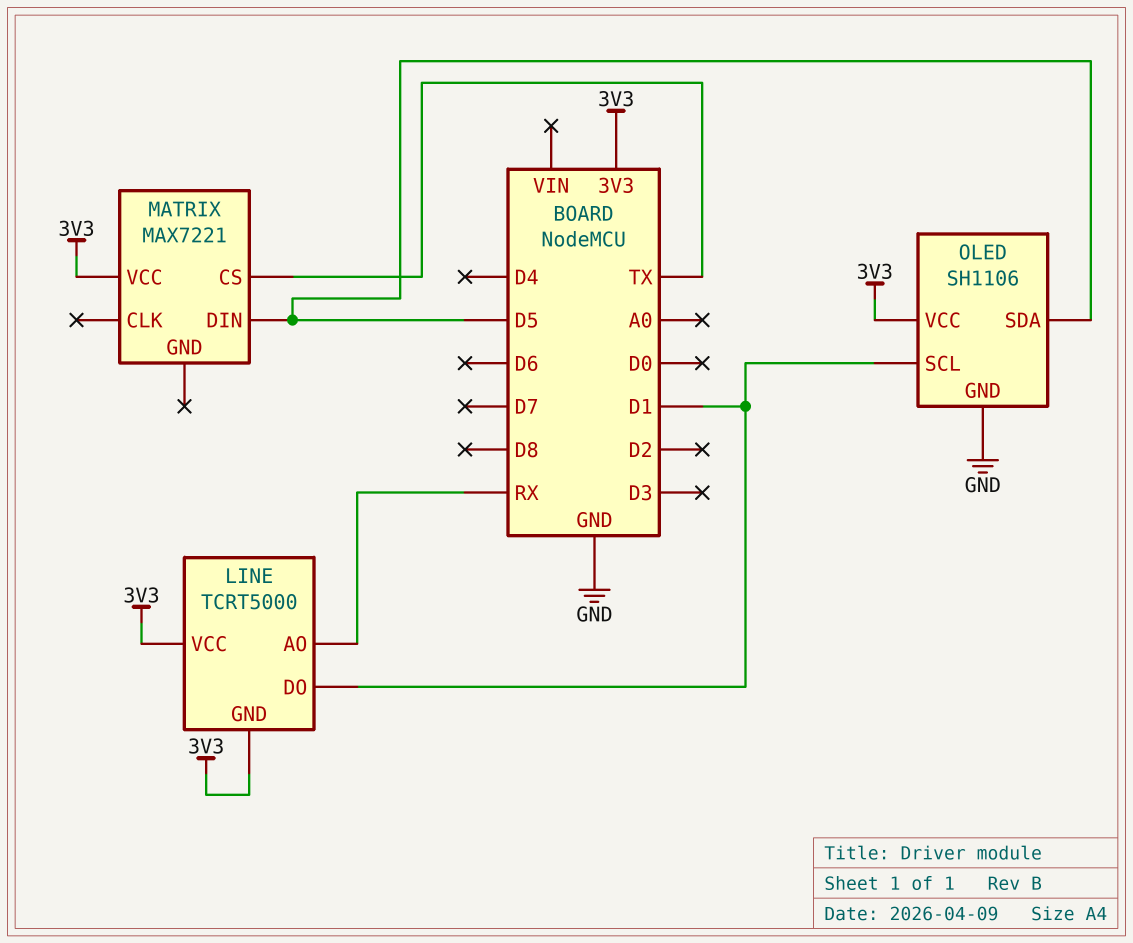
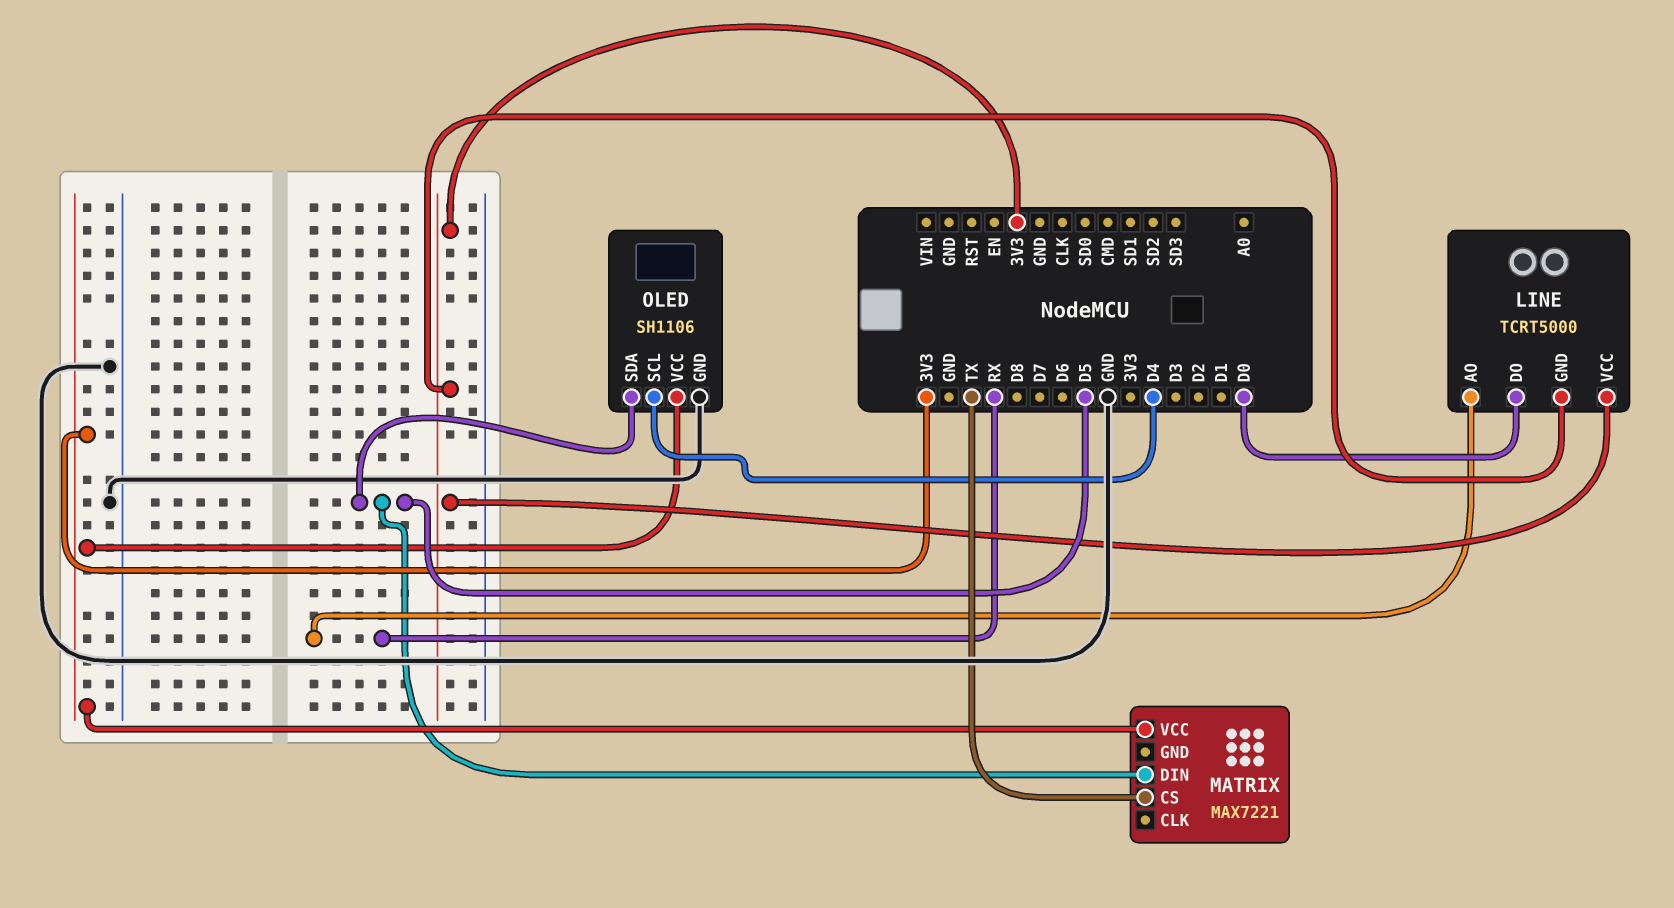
LINE pin DO: D1 -> D0
OLED pin SCL: D1 -> D4

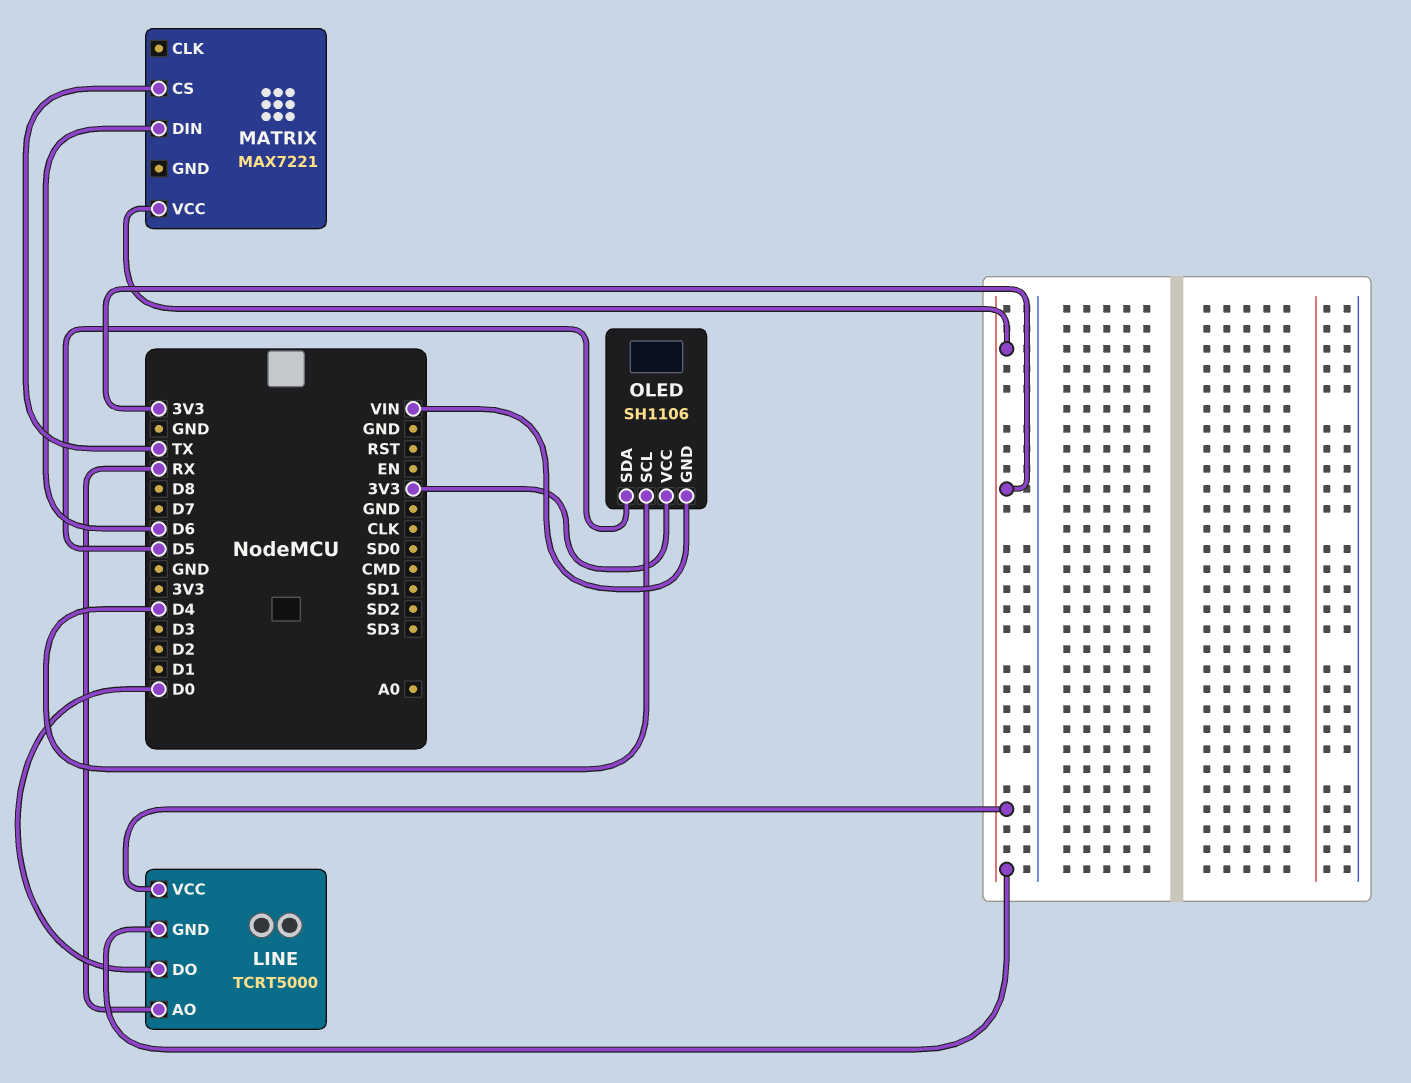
MATRIX pin DIN: D5 -> D6
OLED pin GND: GND -> VIN

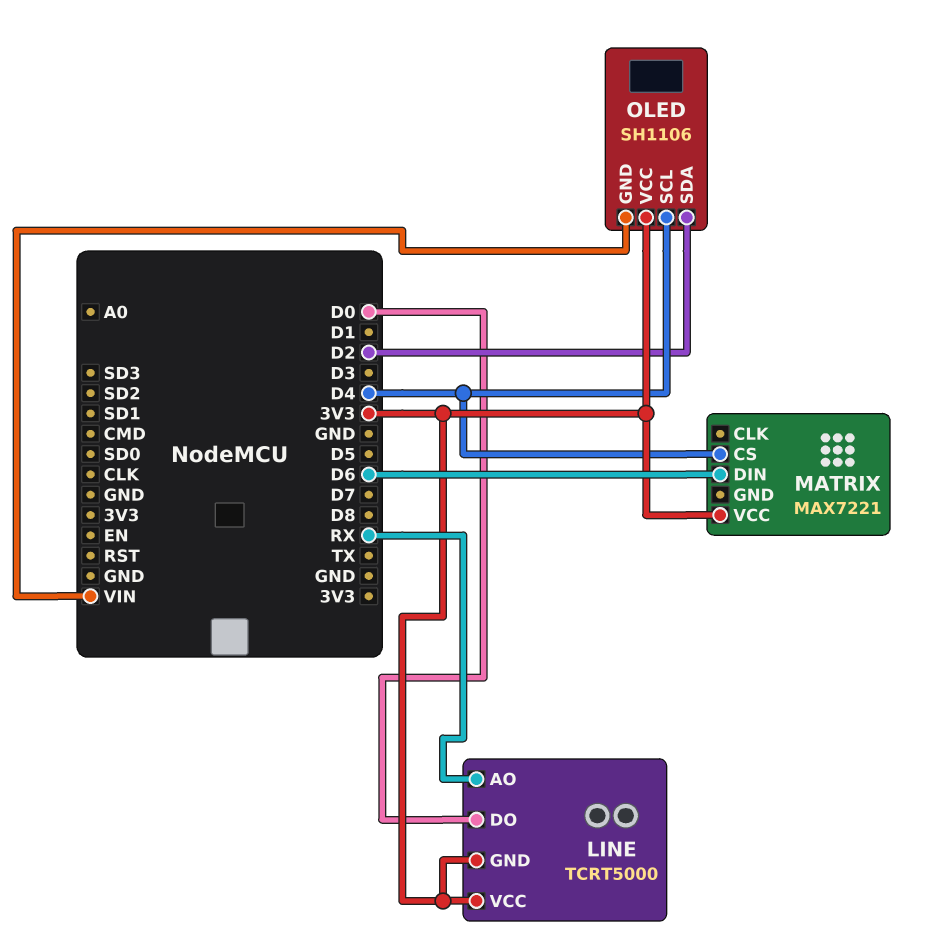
MATRIX pin CS: TX -> D4
OLED pin SDA: D5 -> D2

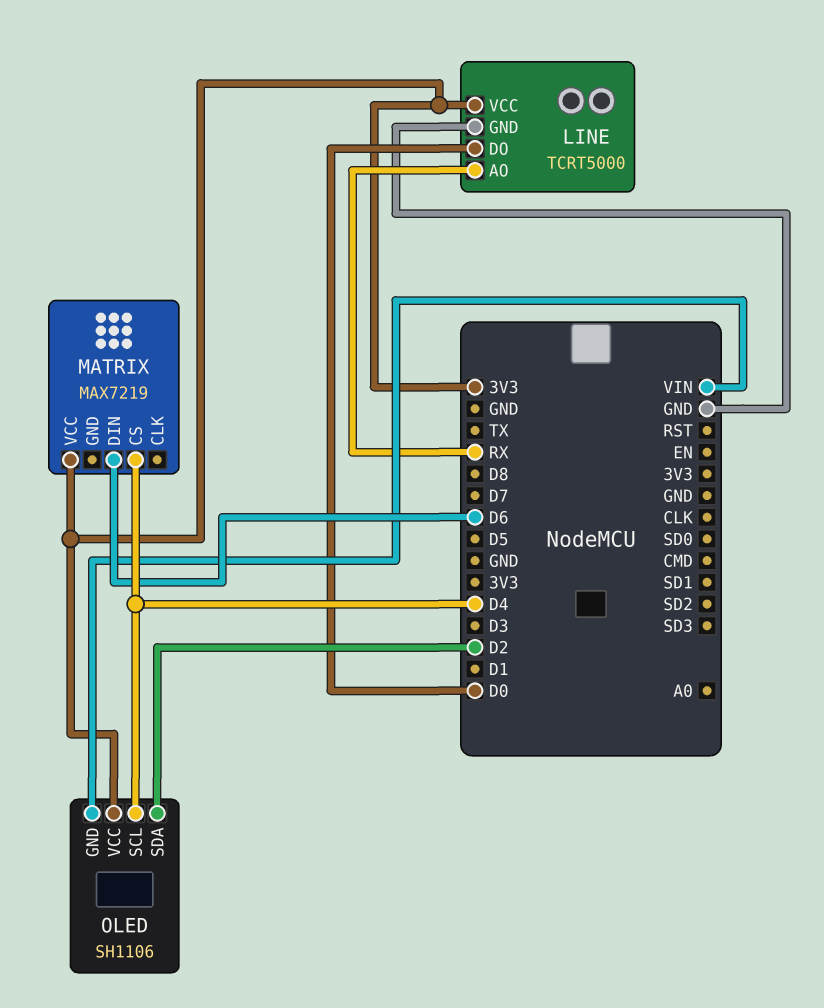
LINE pin GND: 3V3 -> GND
MATRIX: MAX7221 -> MAX7219

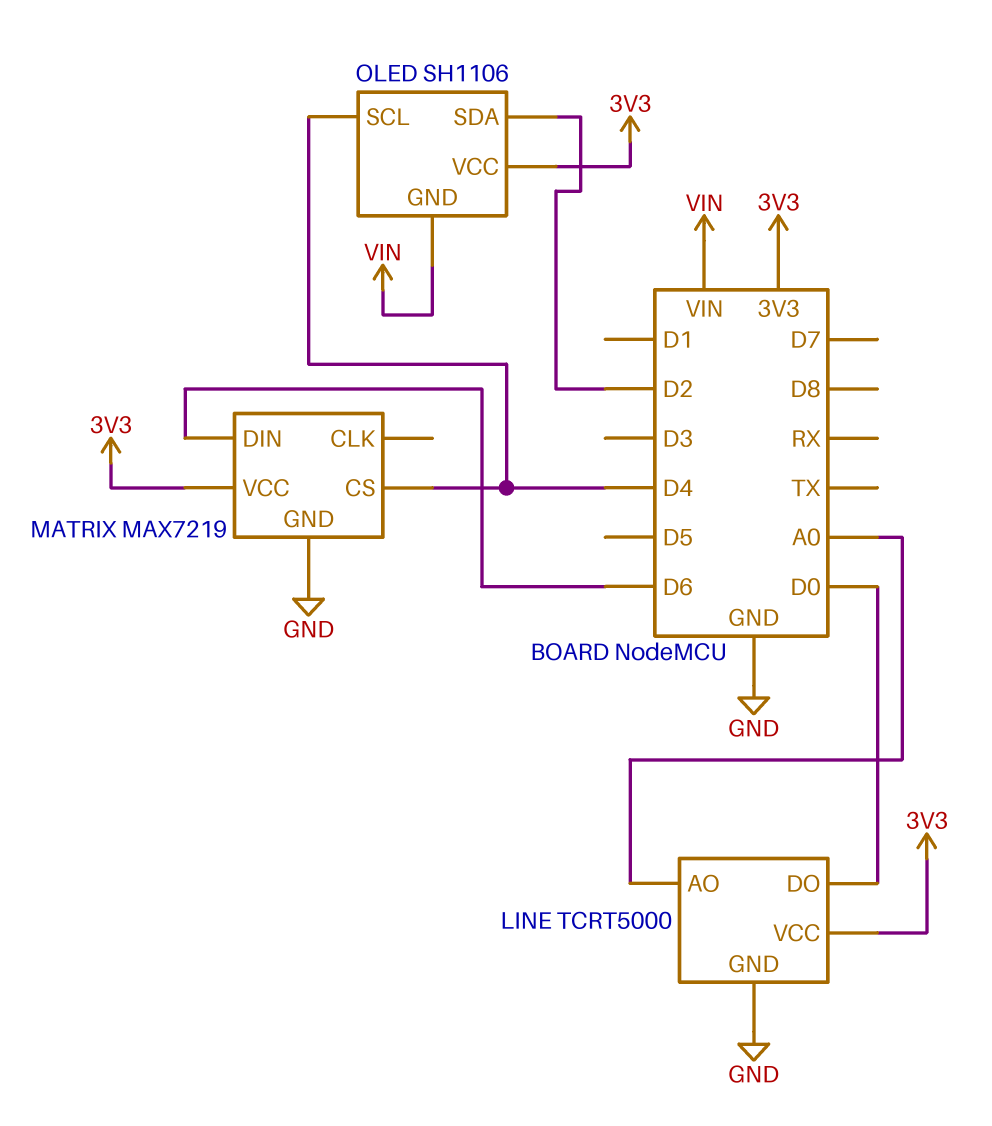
LINE pin AO: RX -> A0
MATRIX pin GND: none -> GND

